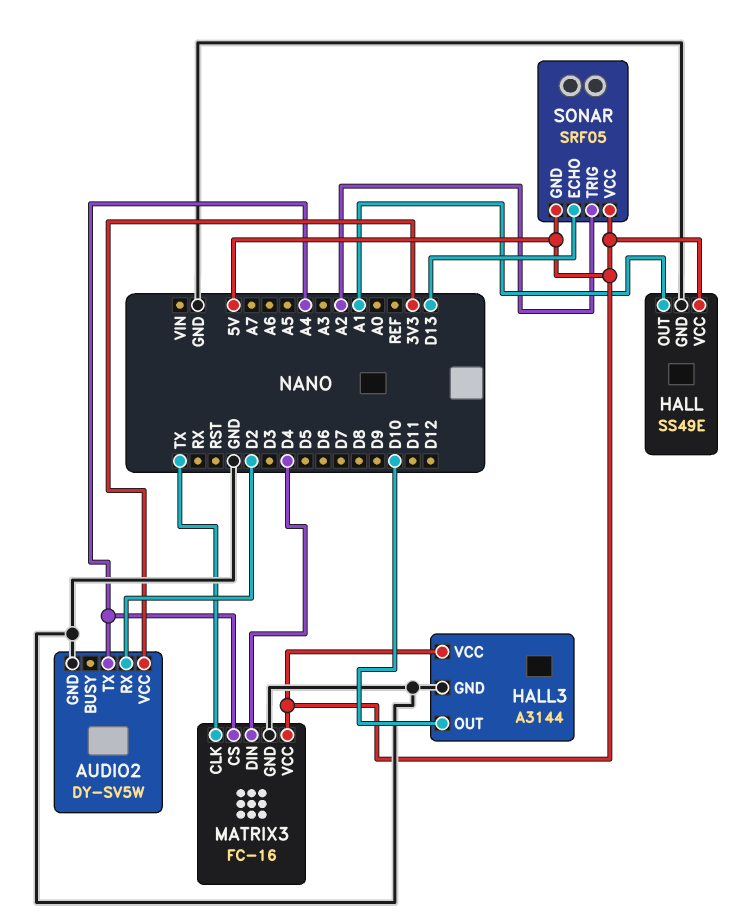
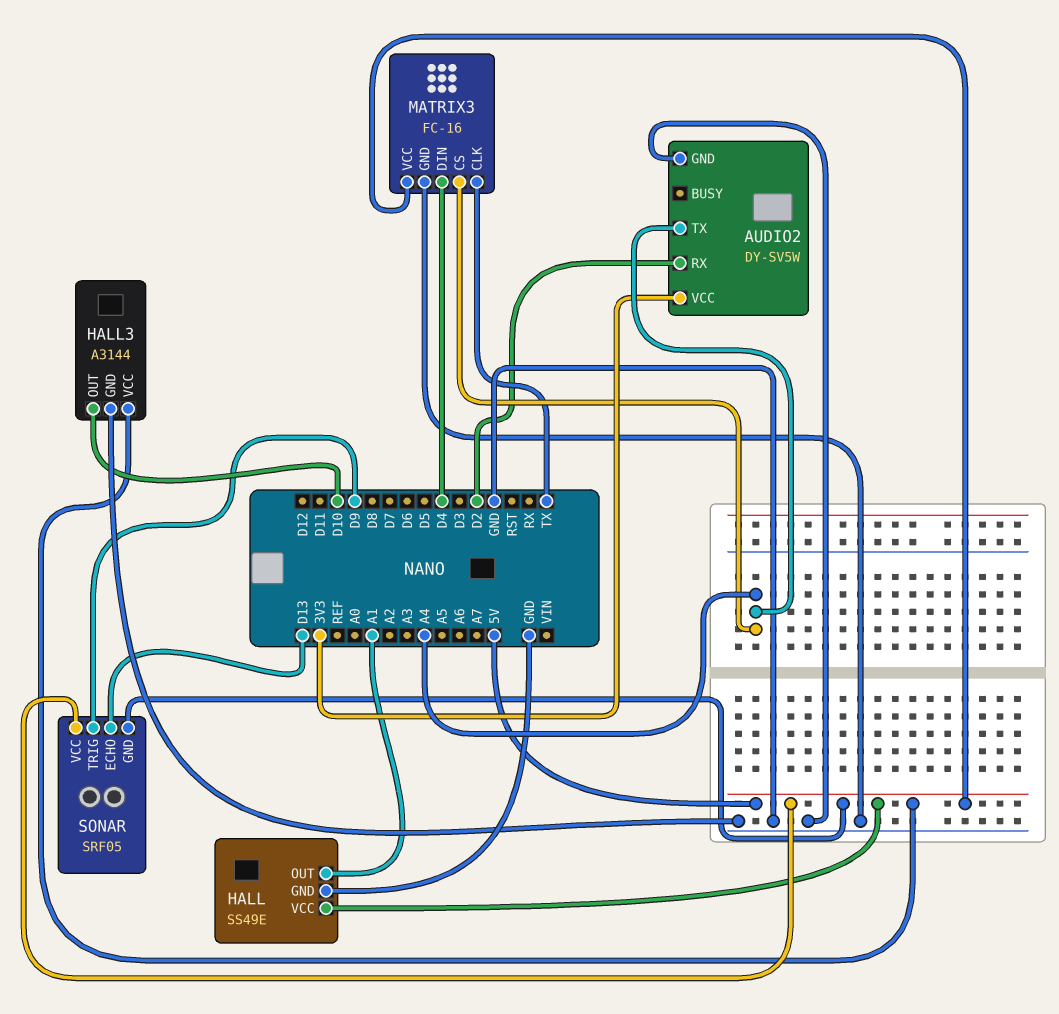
SONAR pin TRIG: A2 -> D9

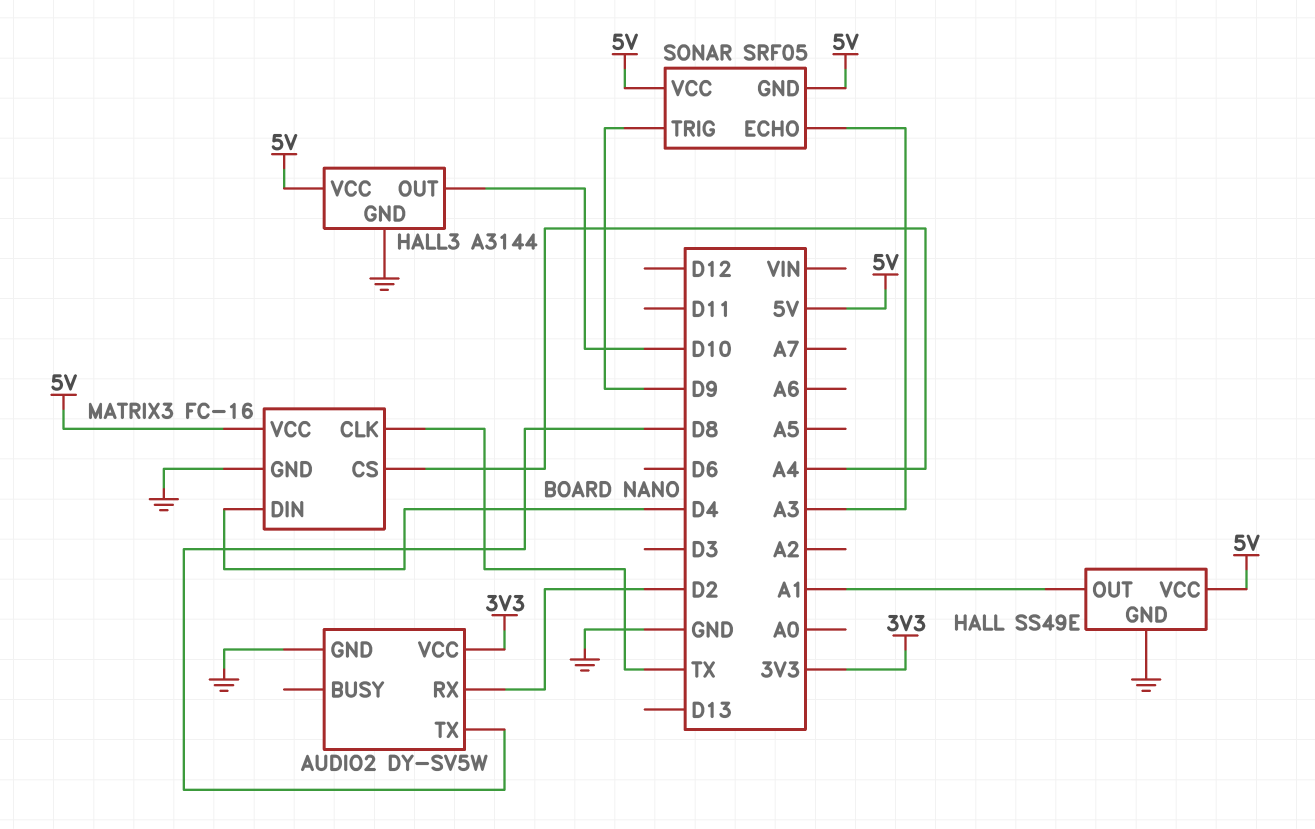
AUDIO2 pin TX: A4 -> D8
SONAR pin ECHO: D13 -> A3

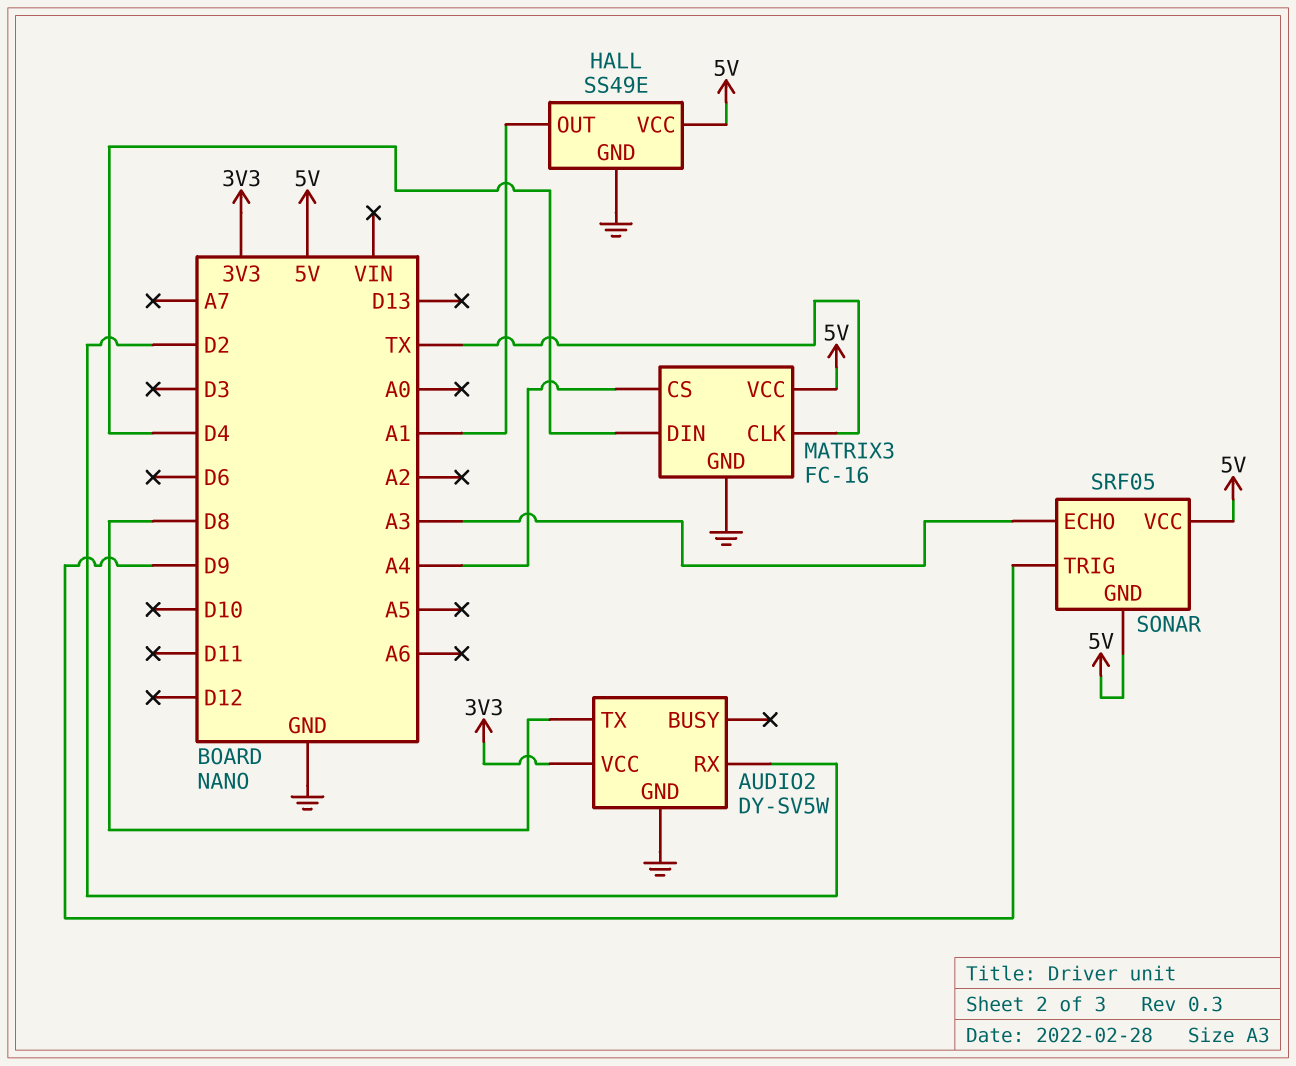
HALL3: A3144 -> none
HALL3 pin GND: GND -> none
HALL3 pin OUT: D10 -> none
HALL3 pin VCC: 5V -> none

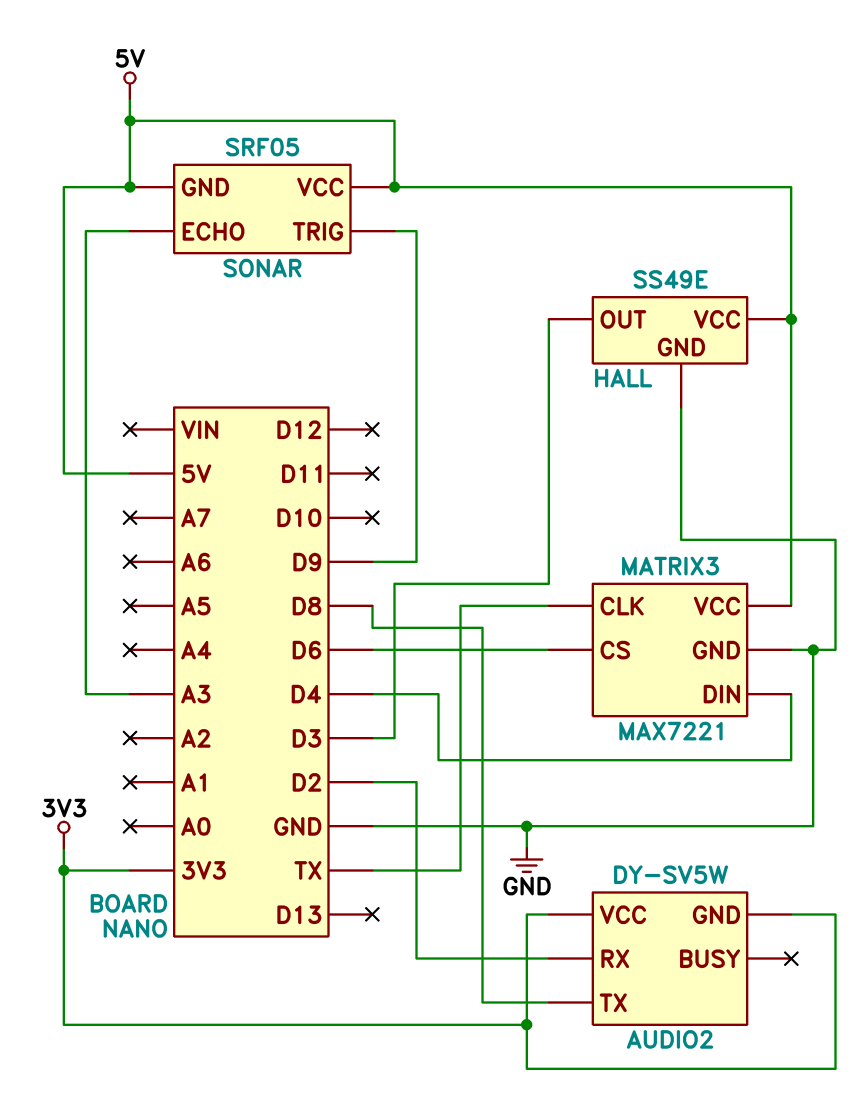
AUDIO2 pin GND: GND -> 3V3
HALL pin OUT: A1 -> D3
MATRIX3: FC-16 -> MAX7221
MATRIX3 pin CS: A4 -> D6

